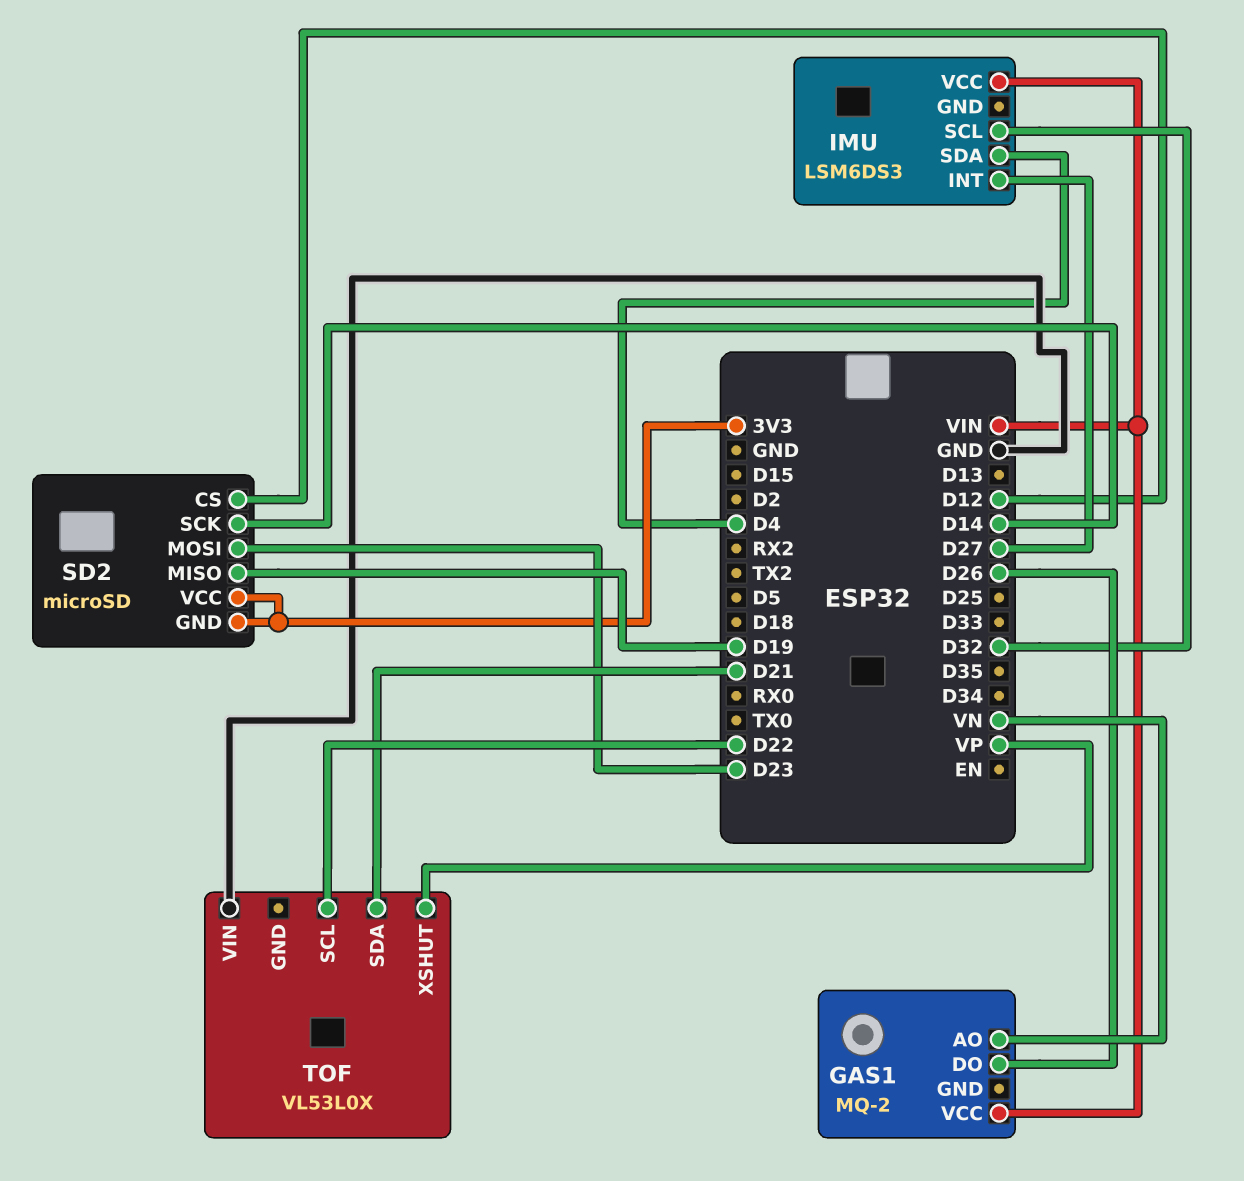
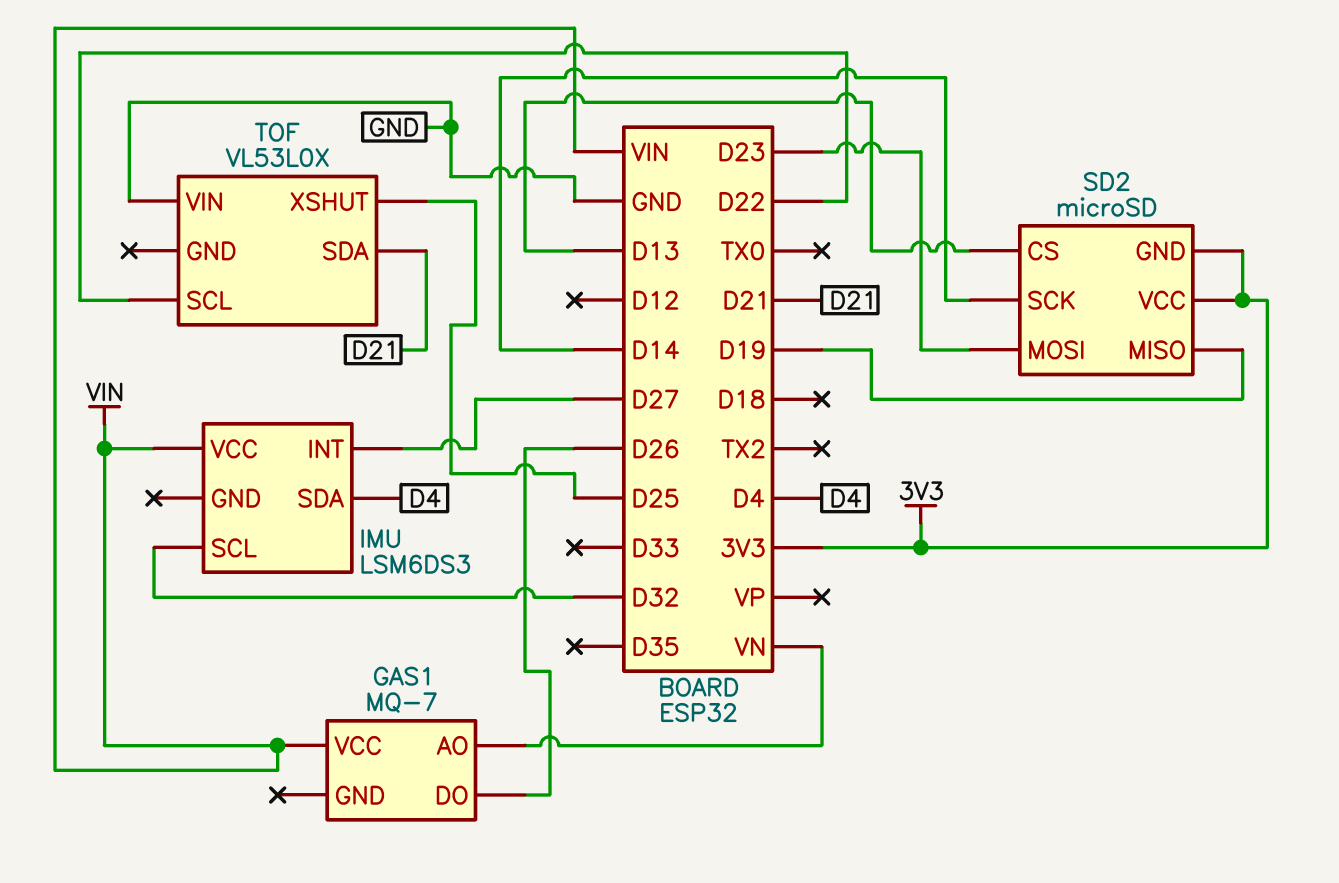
GAS1: MQ-2 -> MQ-7
SD2 pin CS: D12 -> D13
TOF pin XSHUT: VP -> D25

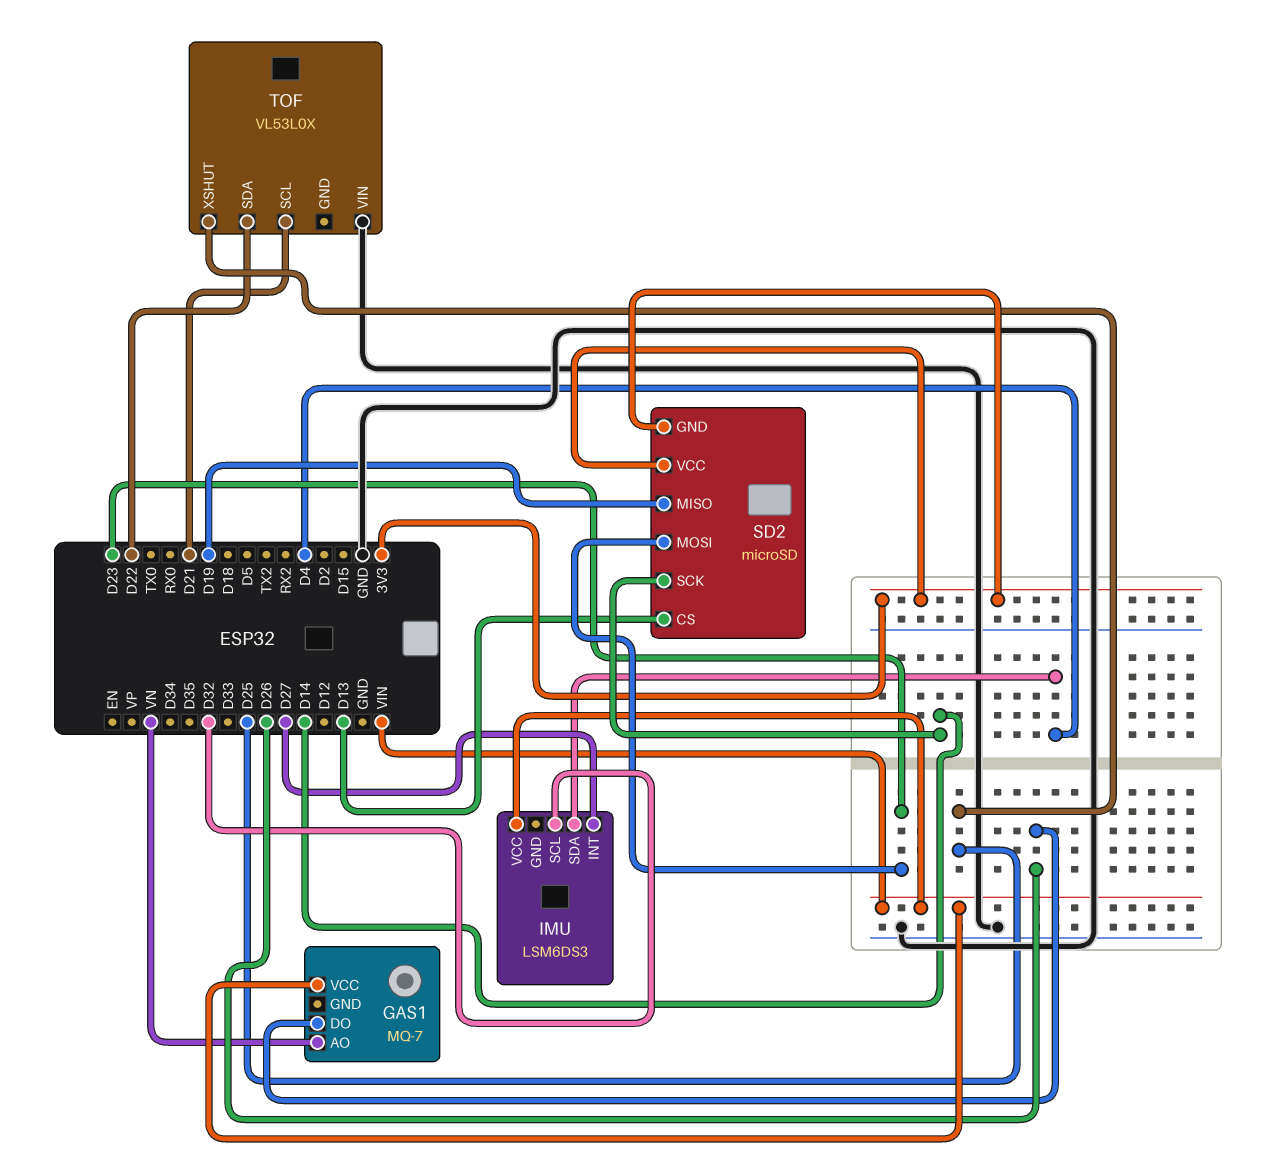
TOF pin SCL: D22 -> D21
TOF pin SDA: D21 -> D22

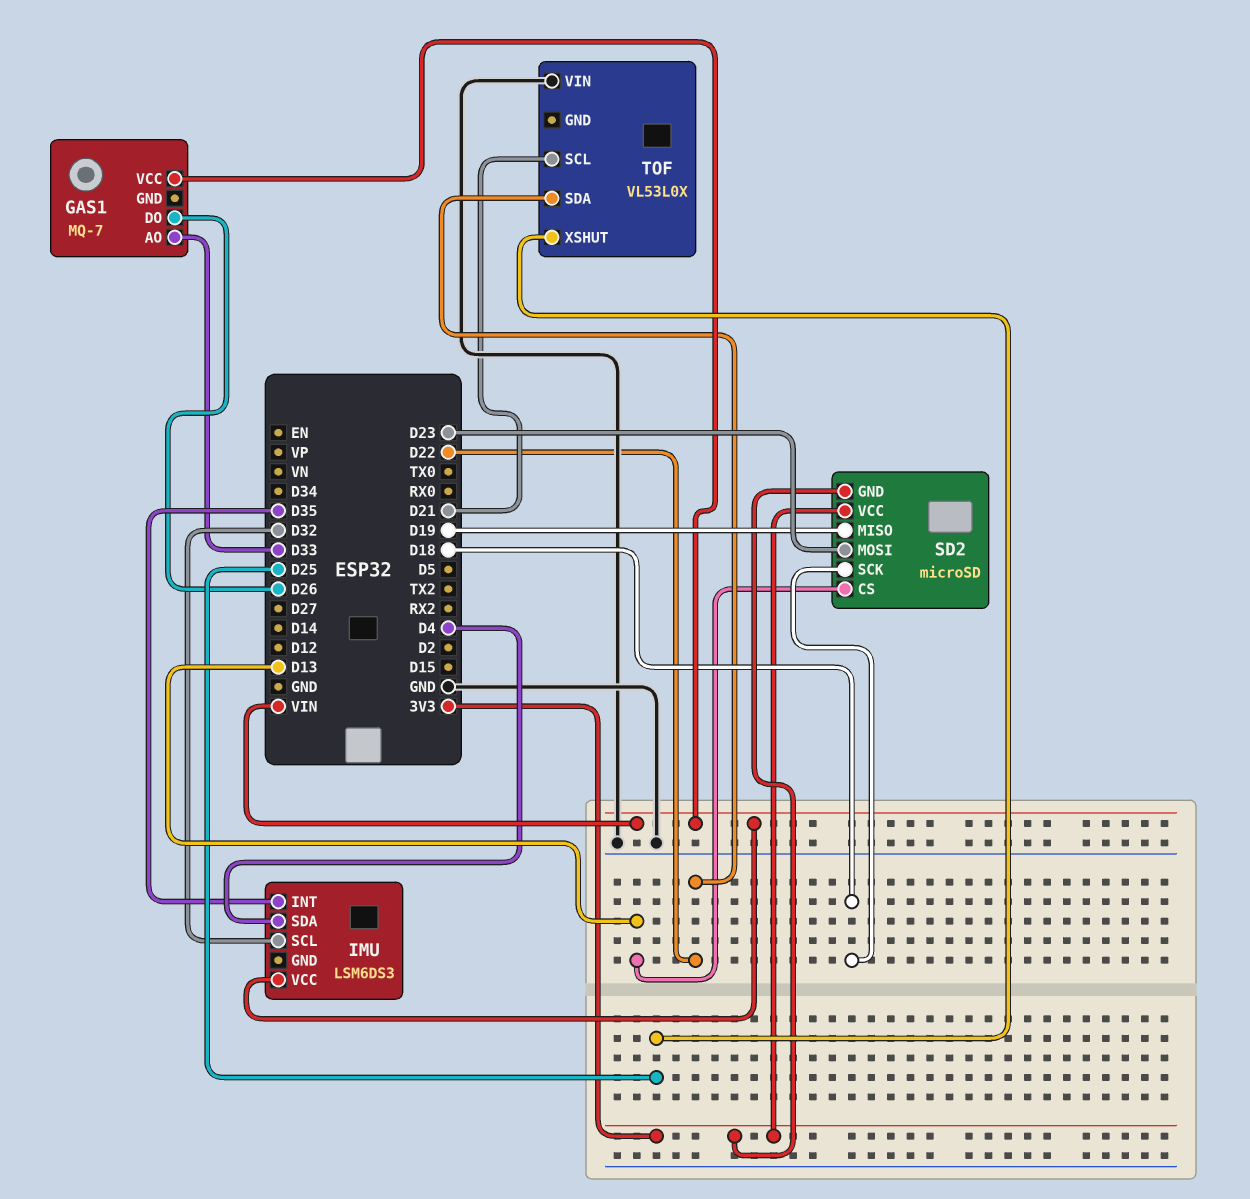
GAS1 pin AO: VN -> D33
IMU pin INT: D27 -> D35
SD2 pin SCK: D14 -> D18

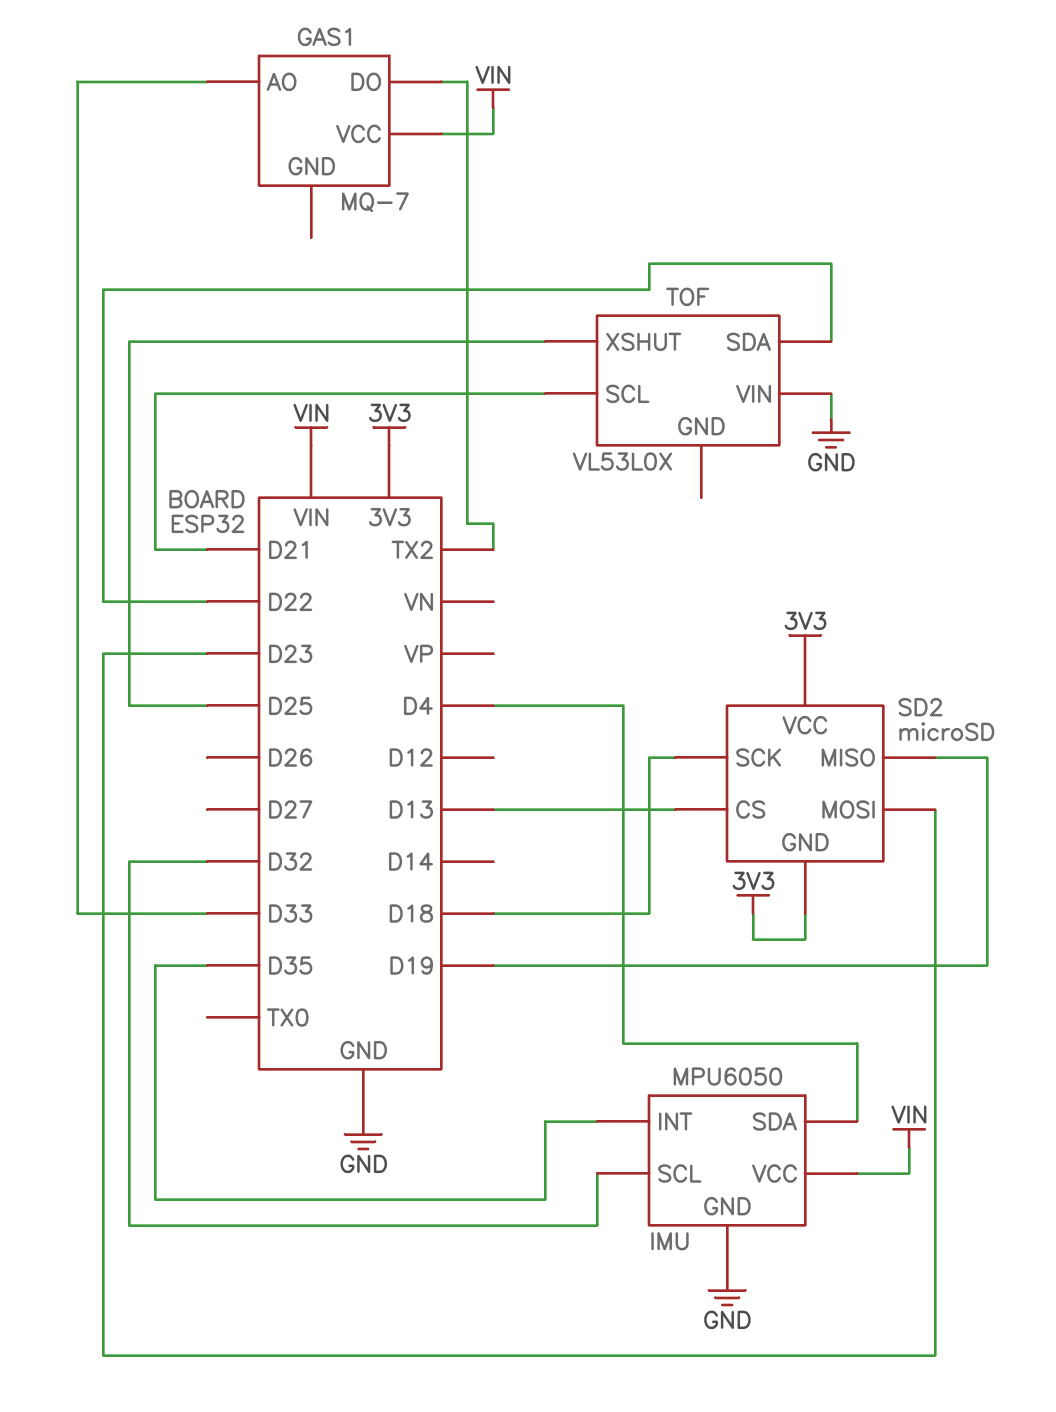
GAS1 pin DO: D26 -> TX2
IMU: LSM6DS3 -> MPU6050
IMU pin GND: none -> GND

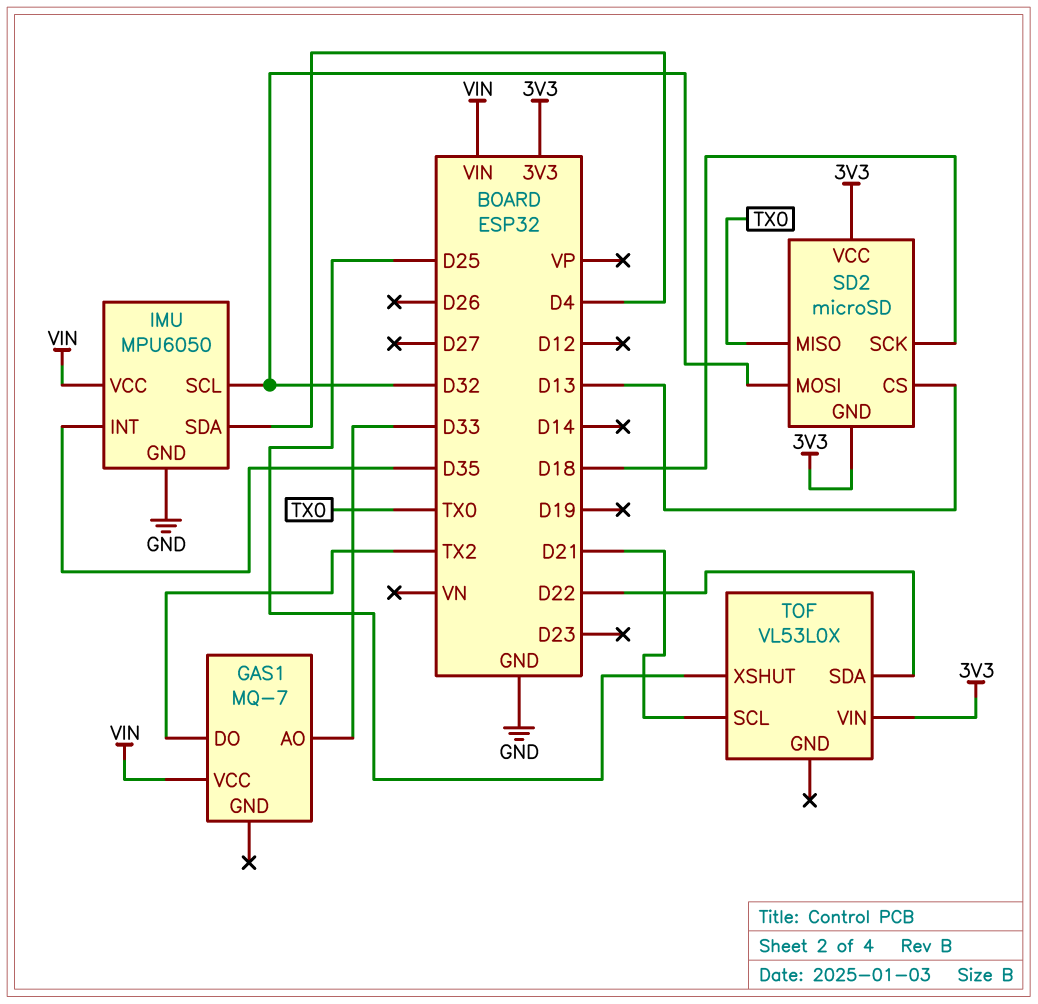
SD2 pin MISO: D19 -> TX0
SD2 pin MOSI: D23 -> D32
TOF pin VIN: GND -> 3V3

